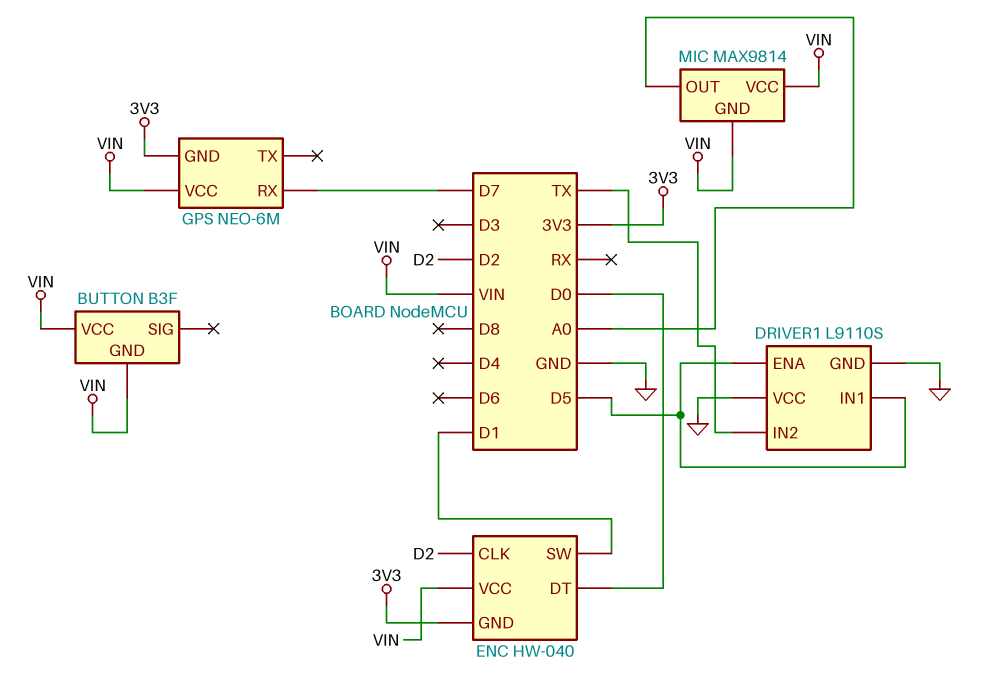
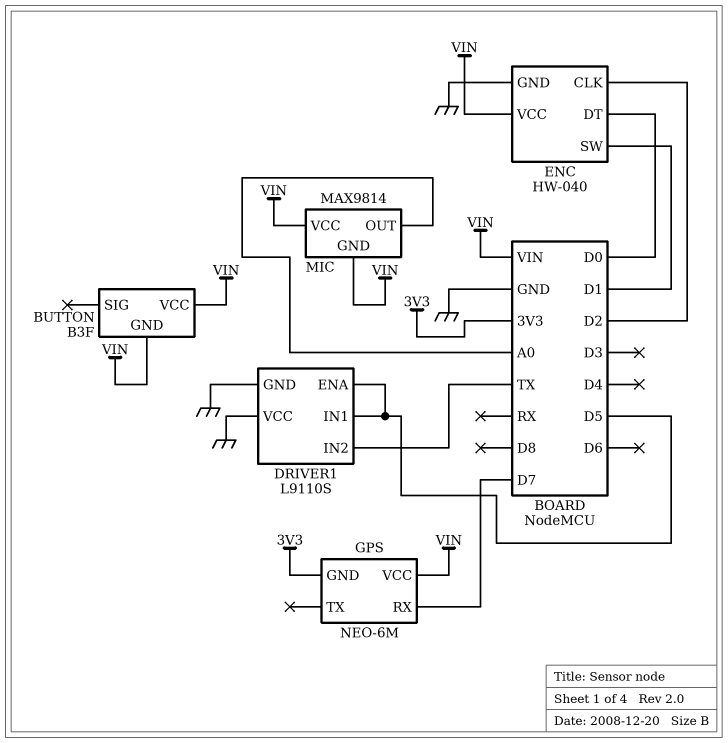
ENC pin GND: 3V3 -> GND

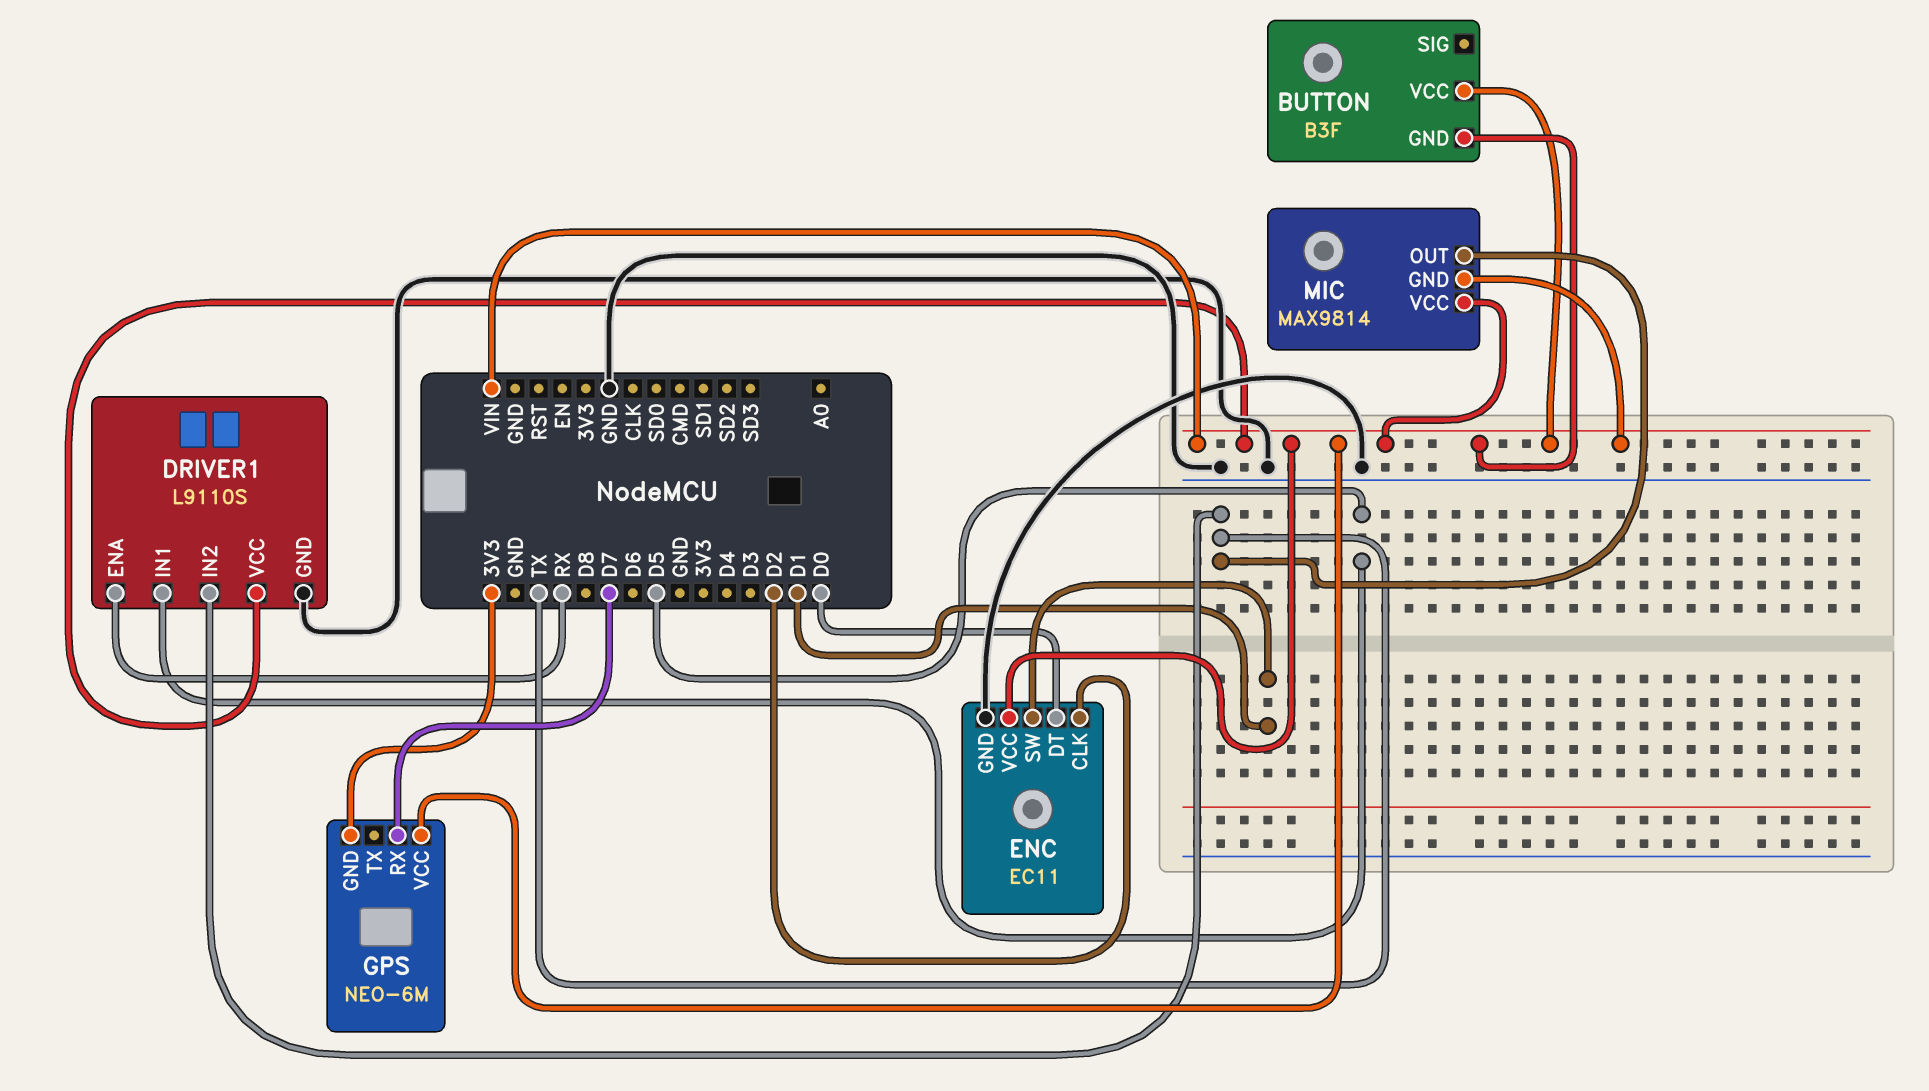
DRIVER1 pin ENA: D5 -> RX
DRIVER1 pin VCC: GND -> VIN
ENC: HW-040 -> EC11
MIC pin OUT: A0 -> TX

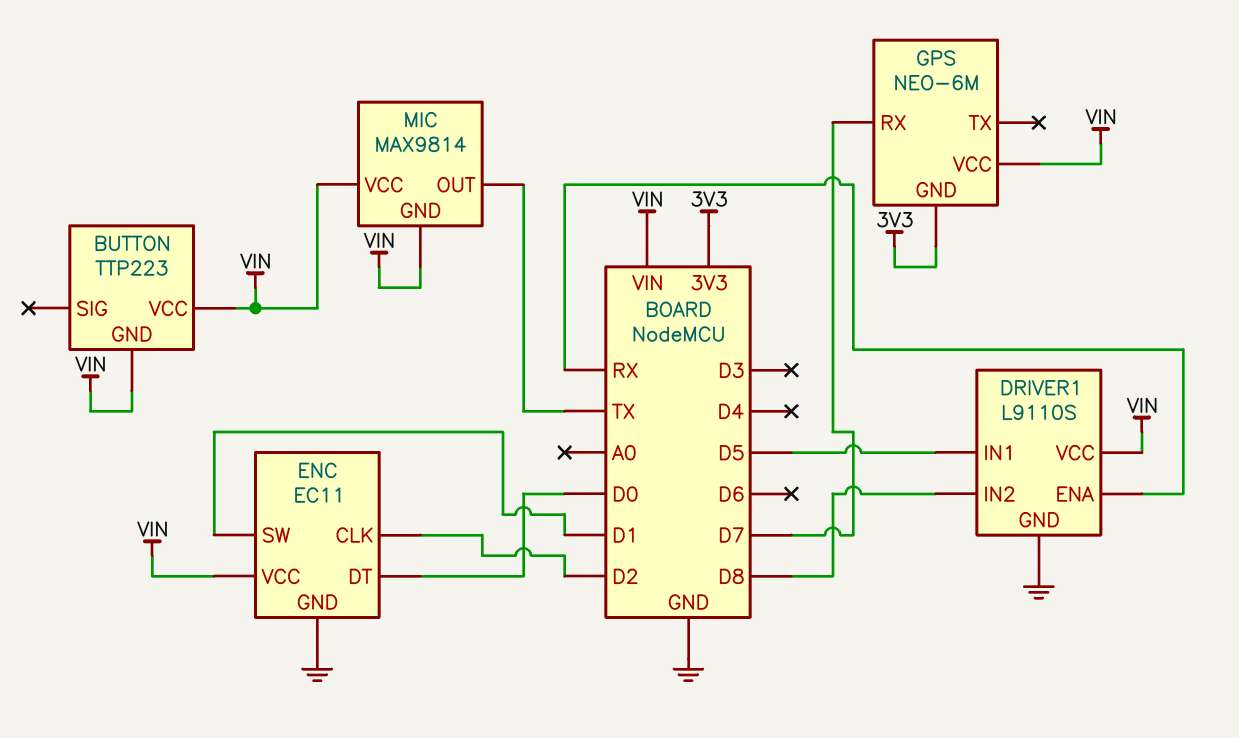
BUTTON: B3F -> TTP223
DRIVER1 pin IN2: TX -> D8

